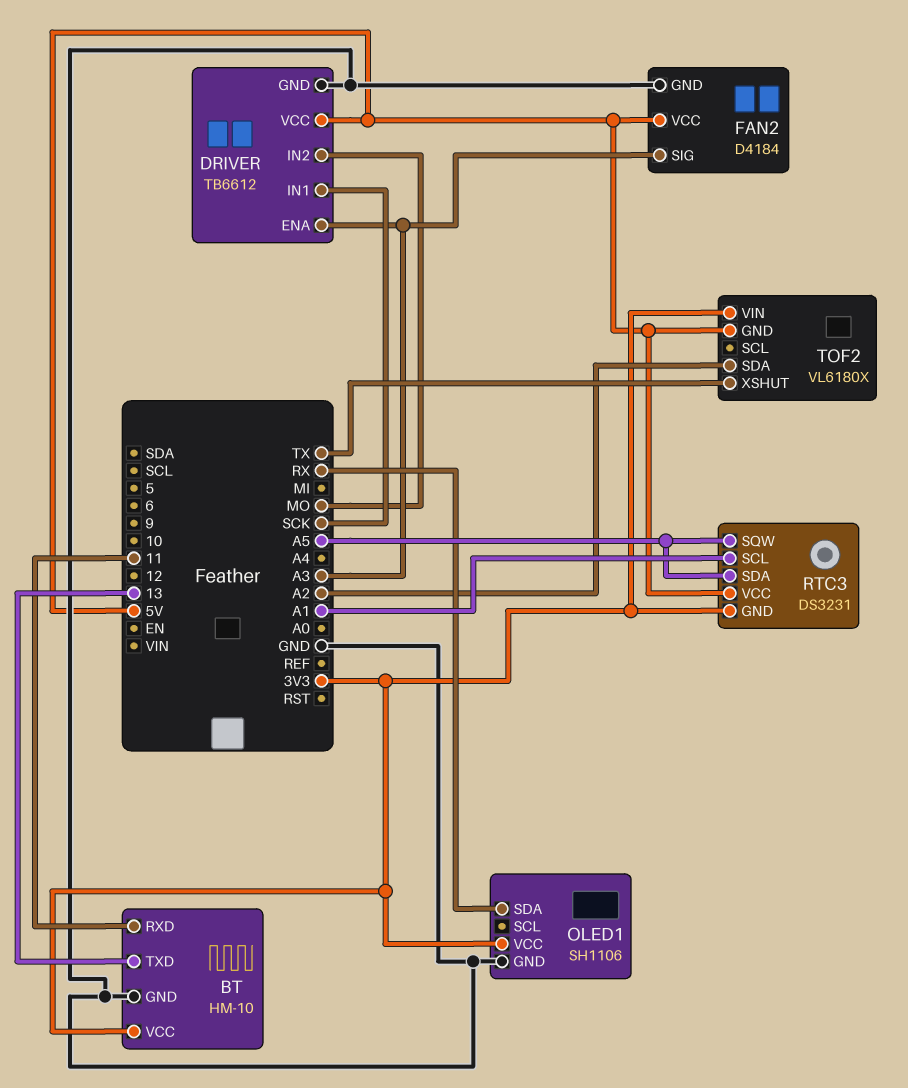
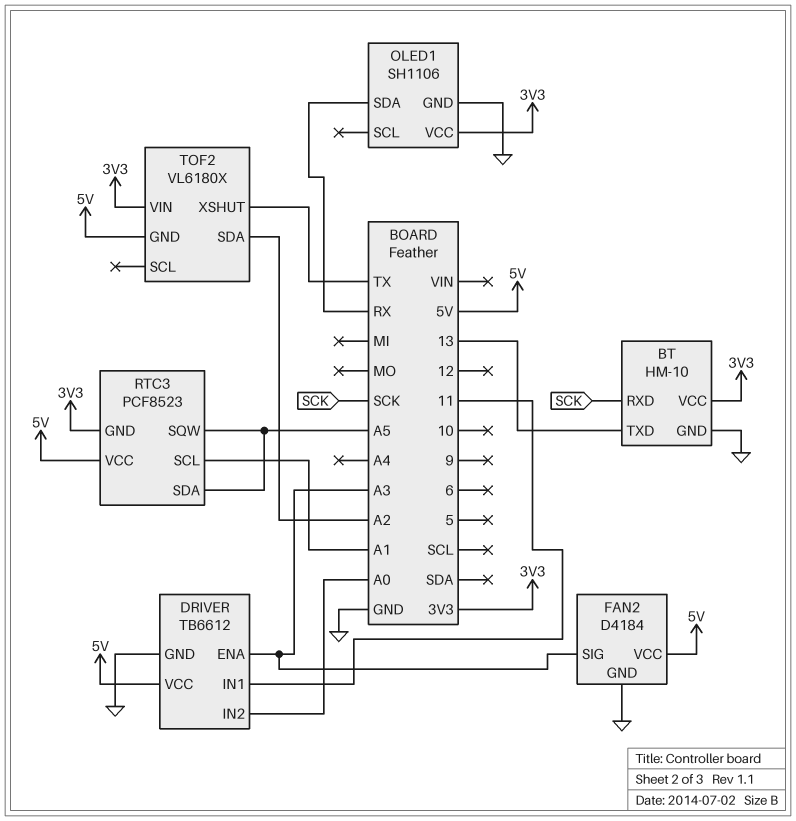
BT pin RXD: 11 -> SCK
DRIVER pin IN1: SCK -> 11
DRIVER pin IN2: MO -> A0
RTC3: DS3231 -> PCF8523

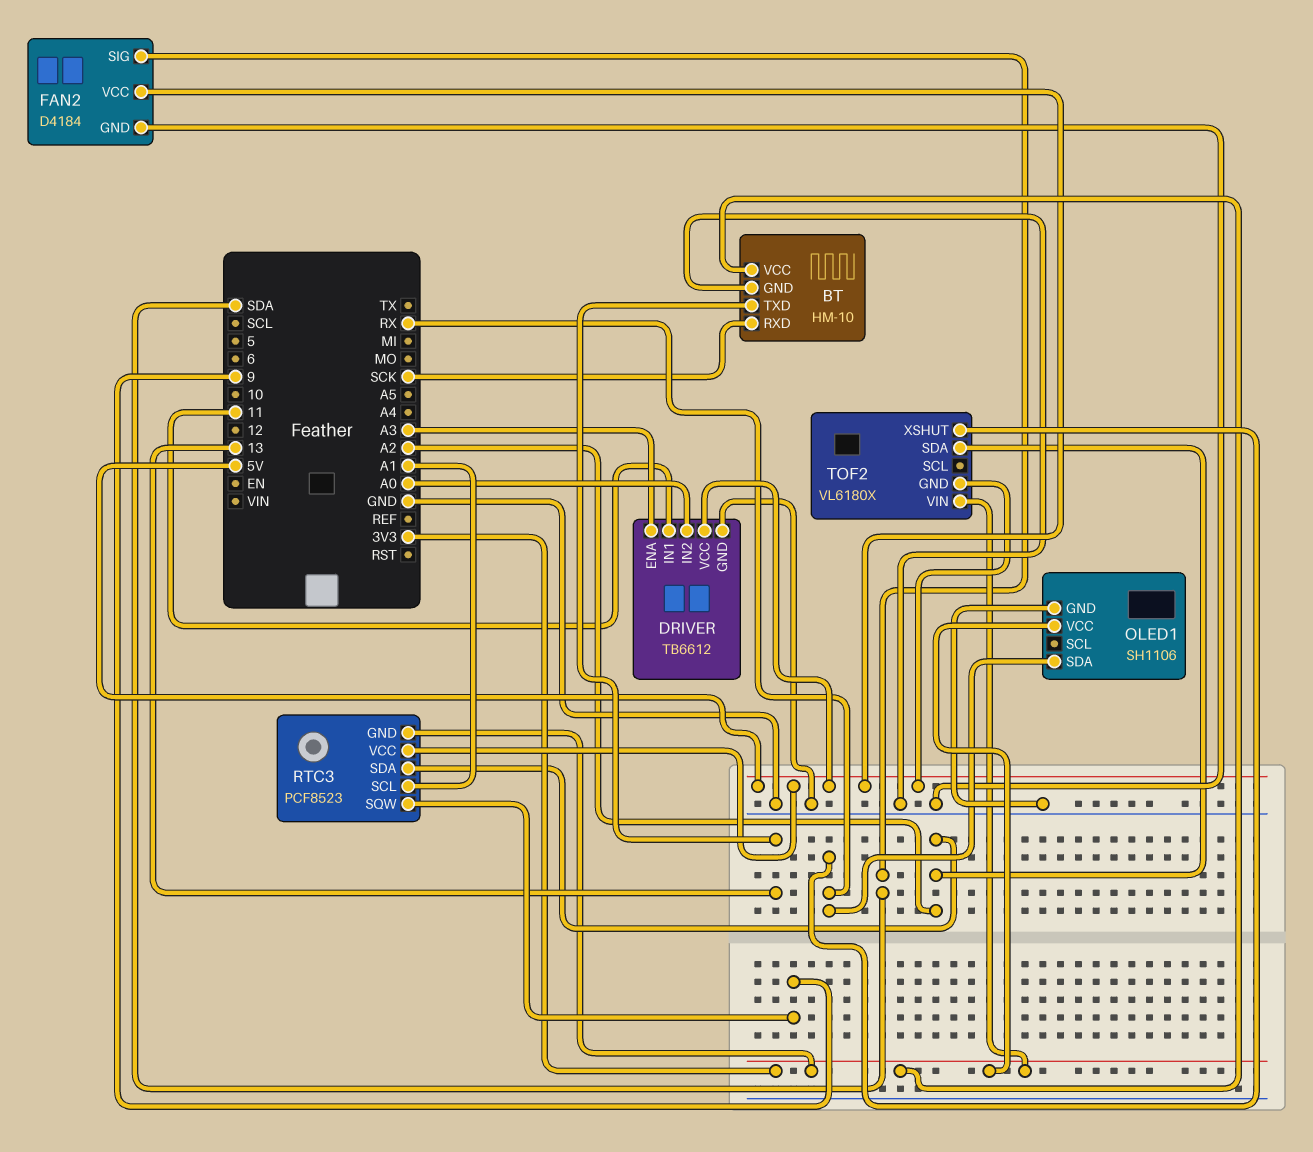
FAN2 pin SIG: A3 -> SDA
RTC3 pin SDA: A5 -> A2
RTC3 pin SQW: A5 -> 9
TOF2 pin XSHUT: TX -> RX

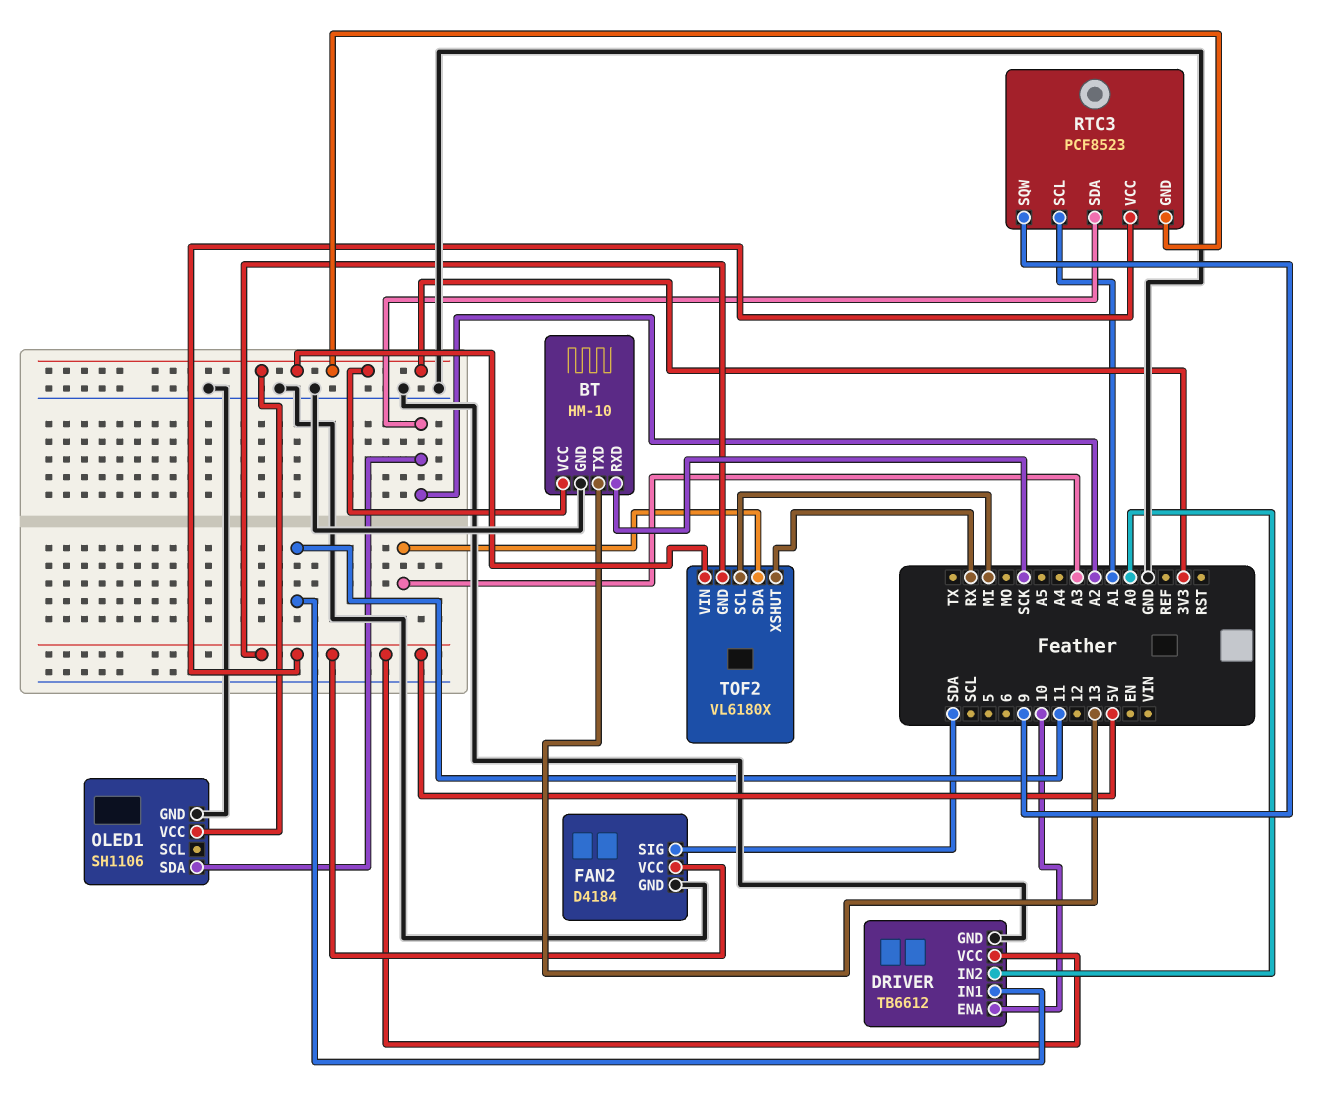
DRIVER pin ENA: A3 -> 10
OLED1 pin SDA: RX -> A2
TOF2 pin SCL: none -> MI
TOF2 pin SDA: A2 -> A3

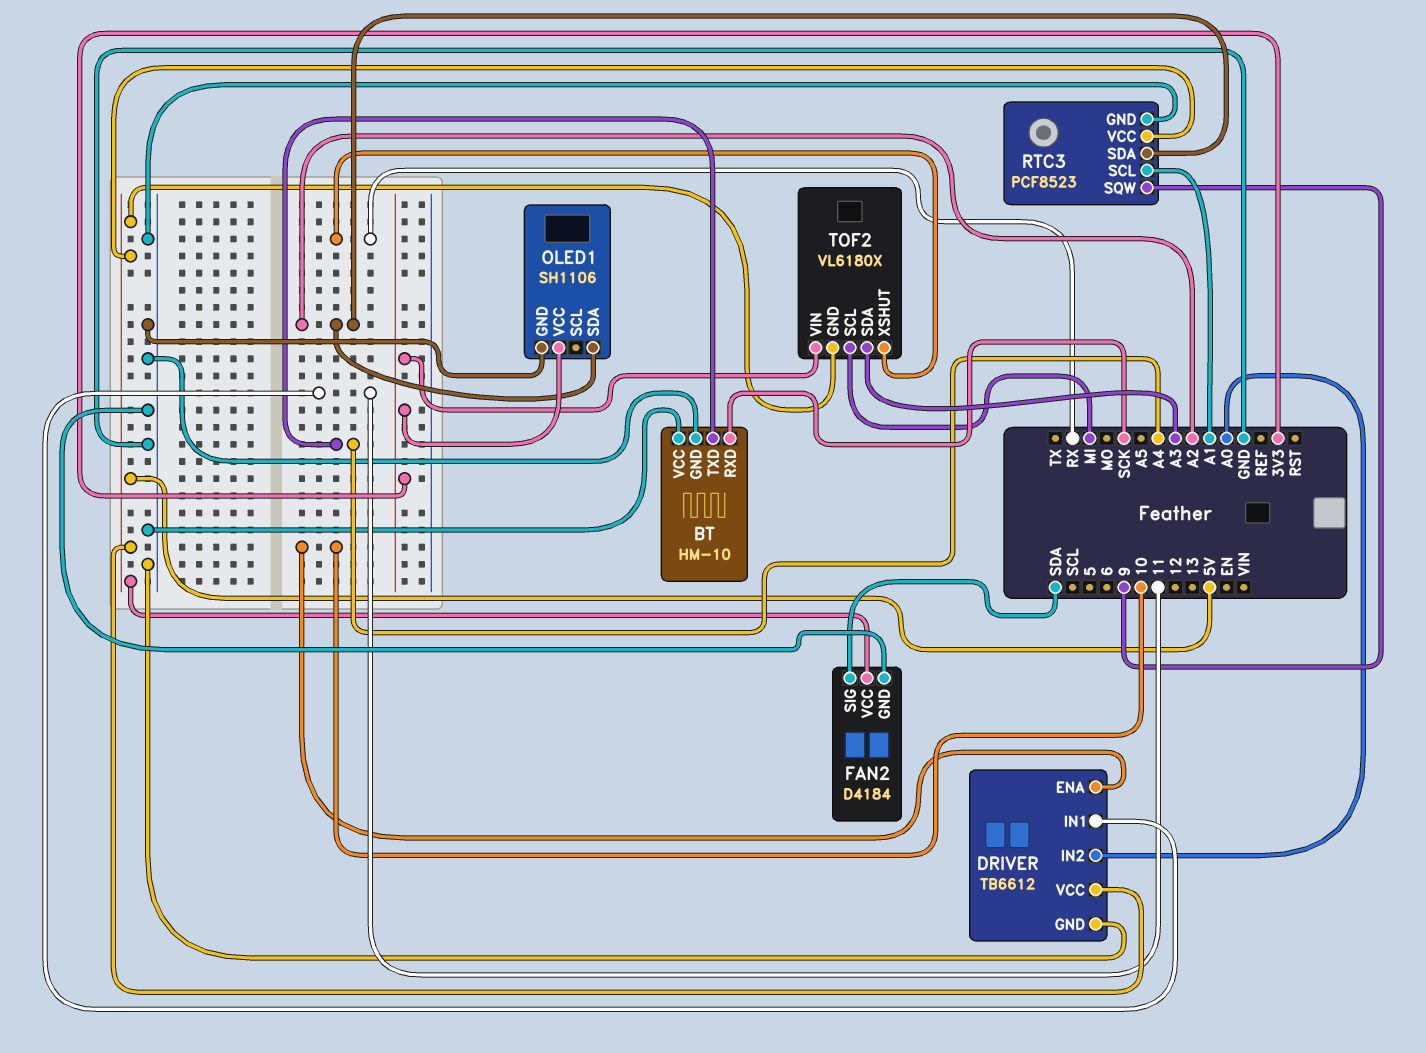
BT pin TXD: 13 -> A4
BT pin VCC: 3V3 -> GND
RTC3 pin GND: 3V3 -> GND

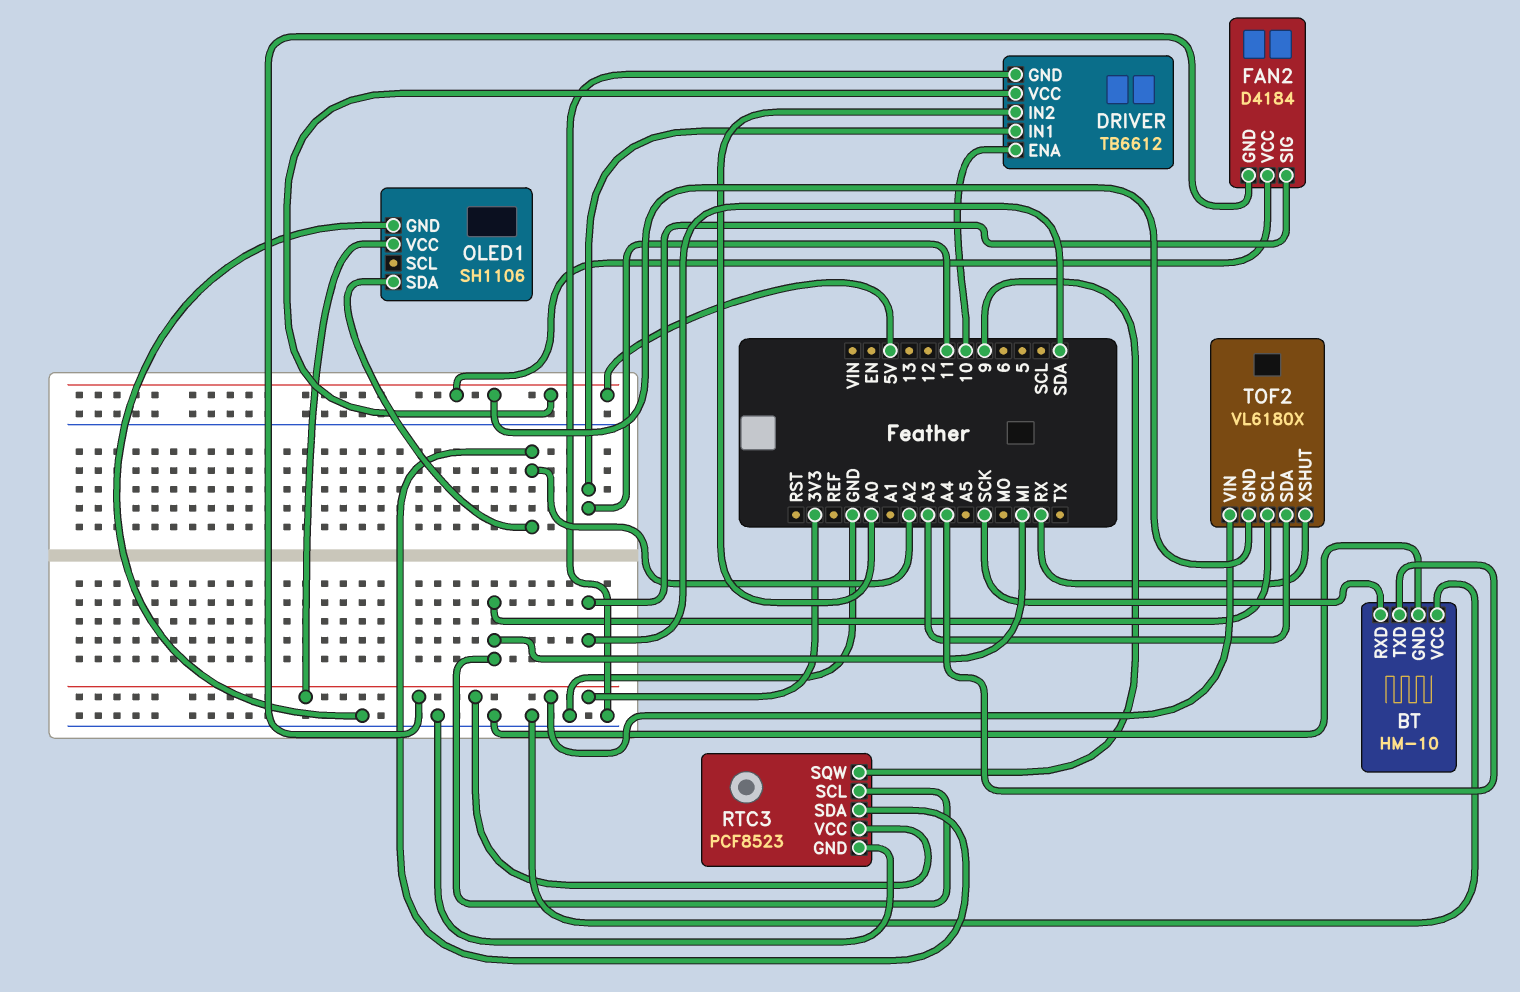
FAN2 pin GND: GND -> 3V3
RTC3 pin SCL: A1 -> MI
RTC3 pin VCC: 5V -> 3V3

